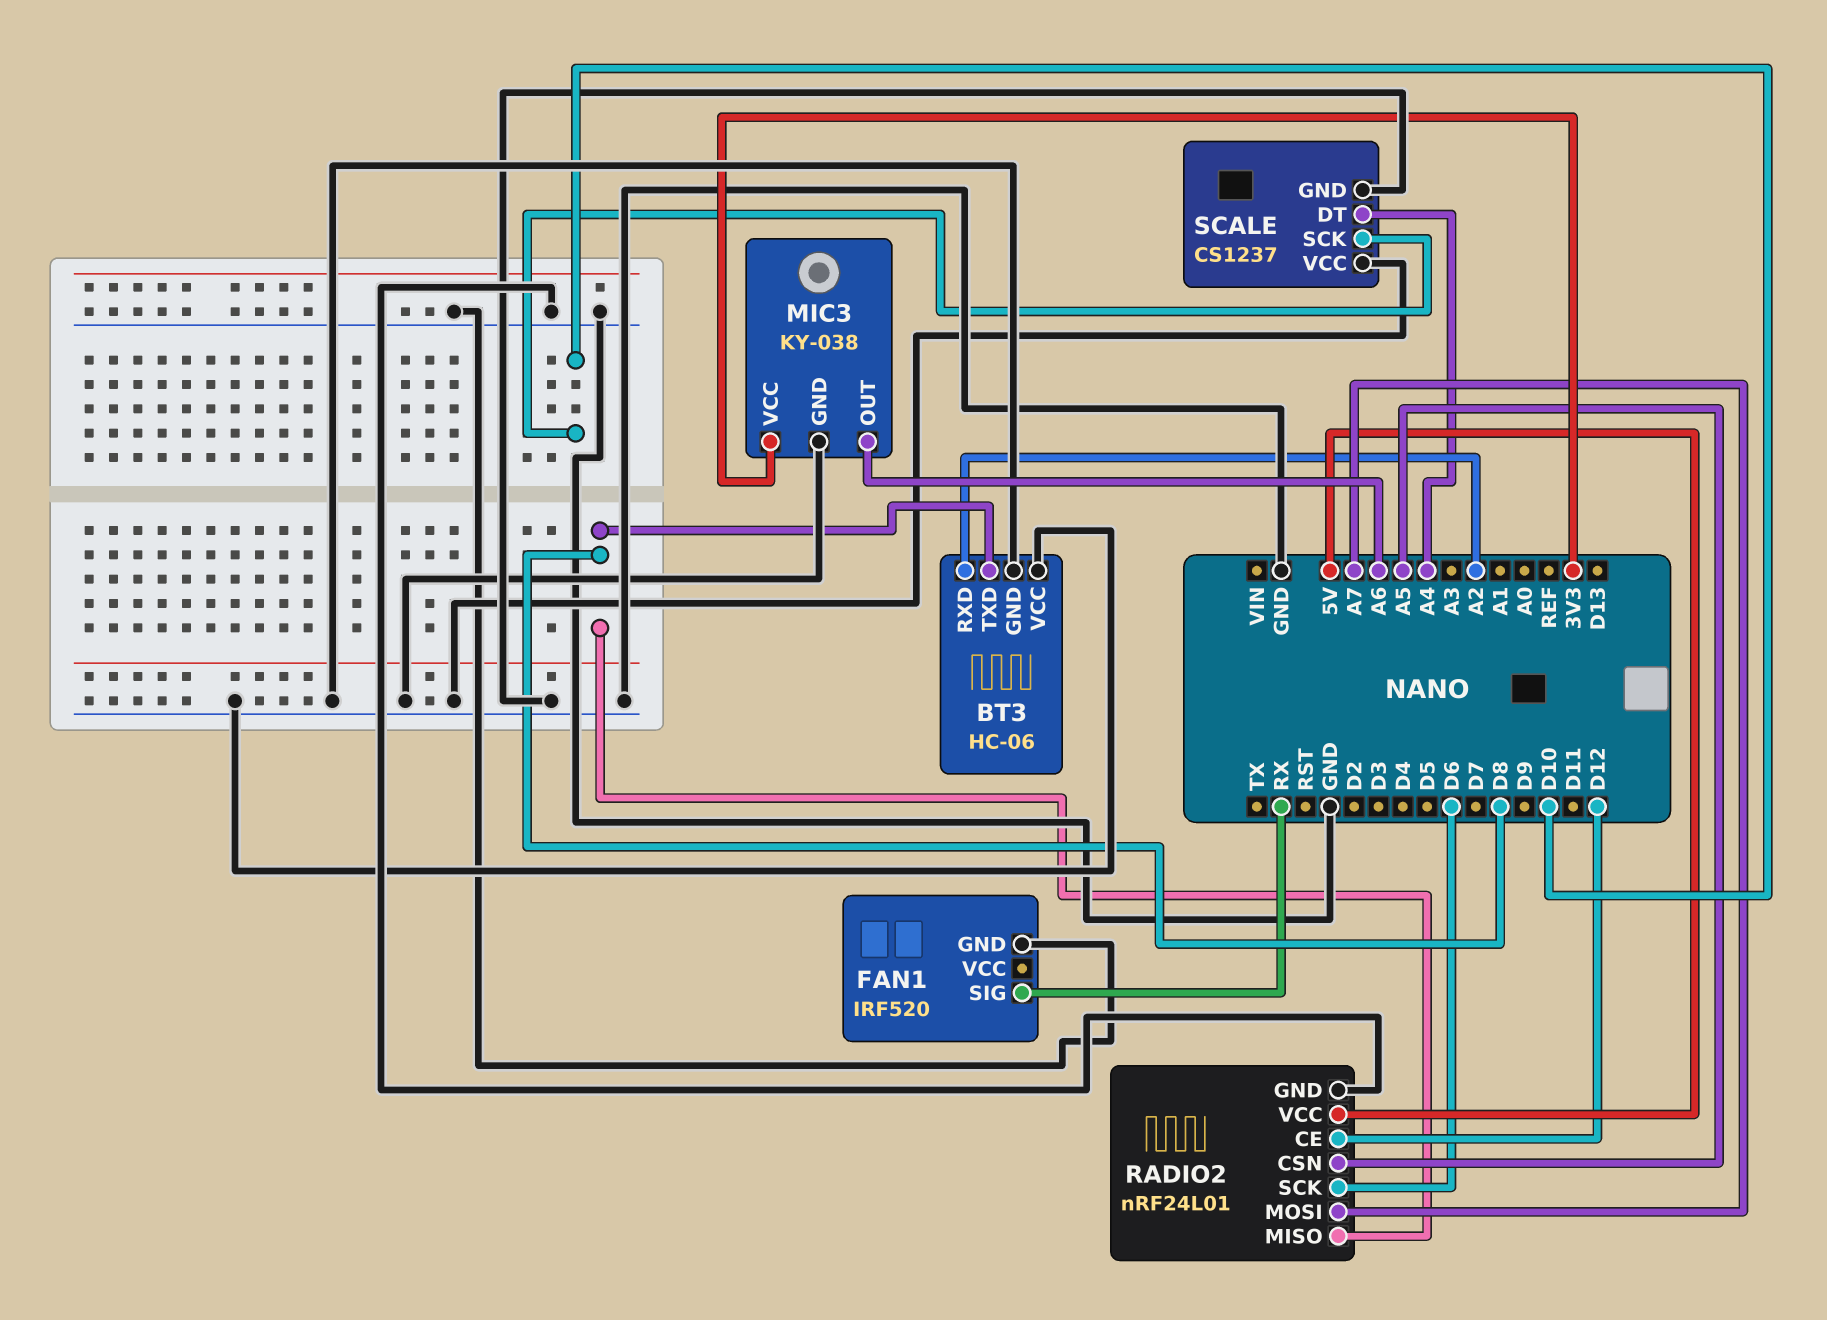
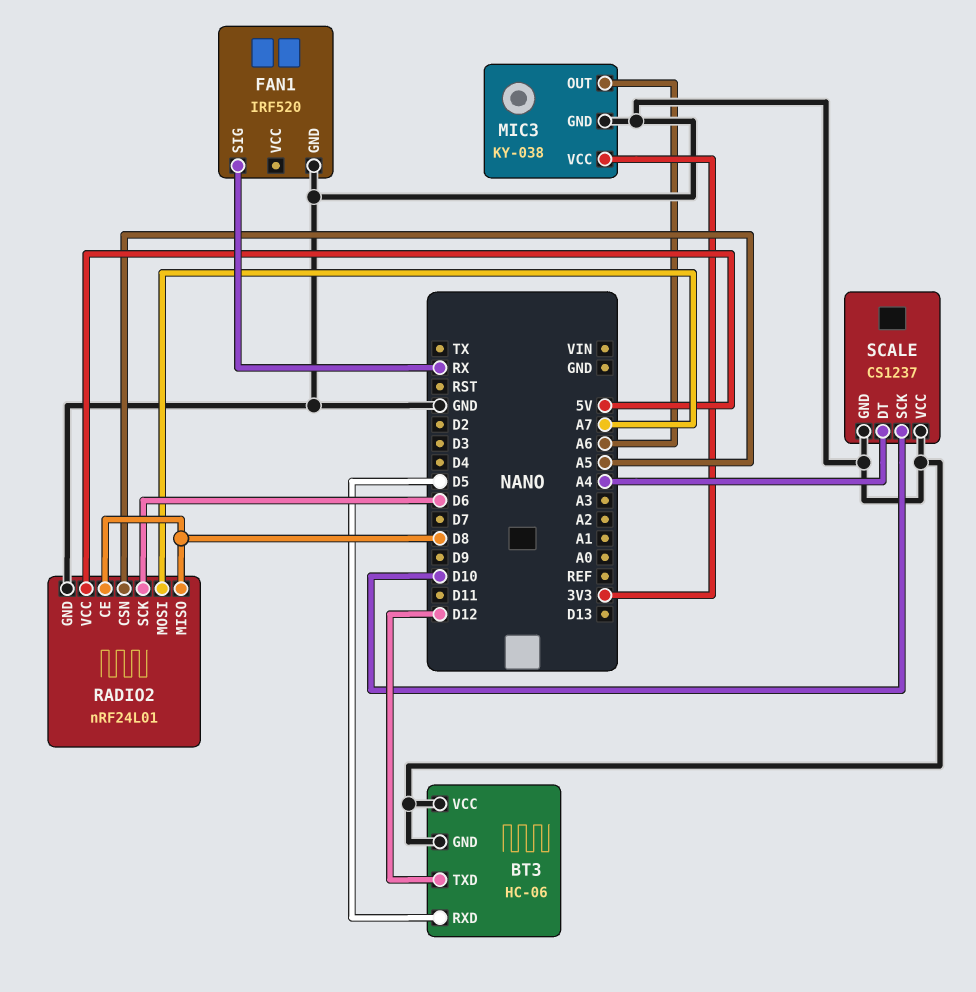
BT3 pin RXD: A2 -> D5
BT3 pin TXD: D8 -> D12
RADIO2 pin CE: D12 -> D8

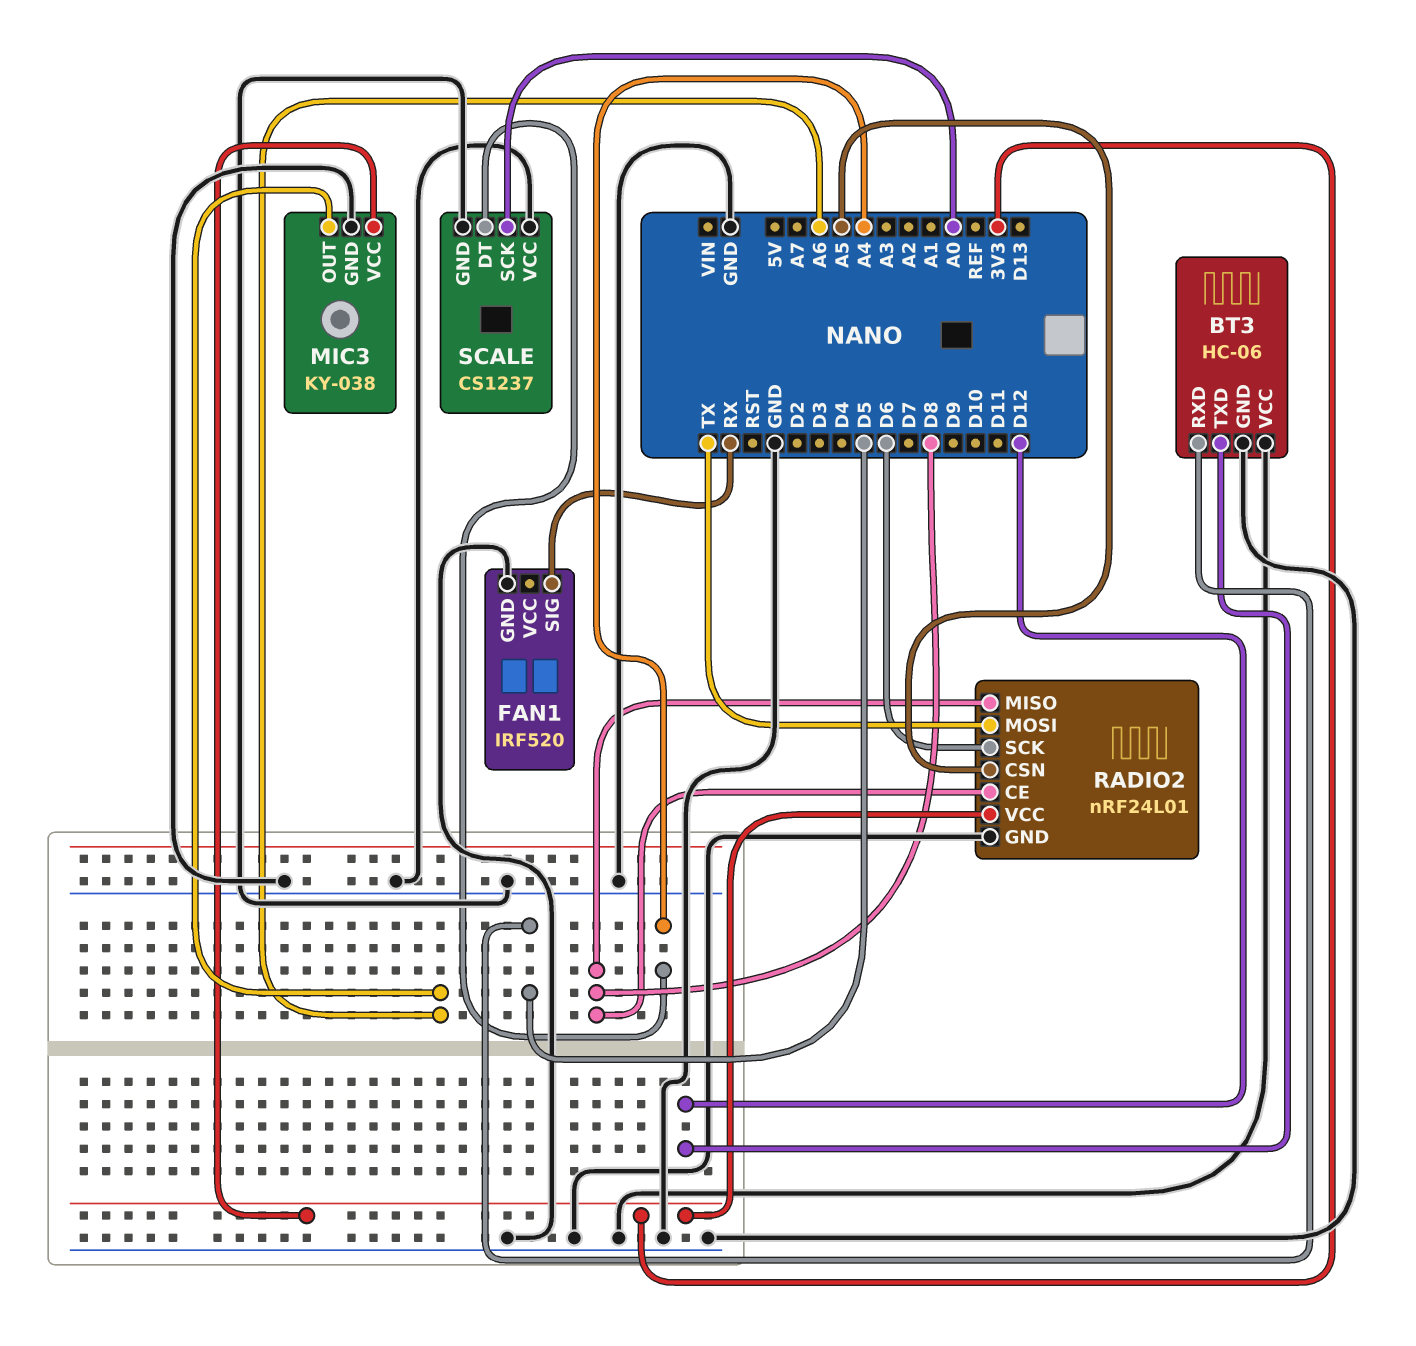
RADIO2 pin MOSI: A7 -> TX
RADIO2 pin VCC: 5V -> 3V3
SCALE pin SCK: D10 -> A0

